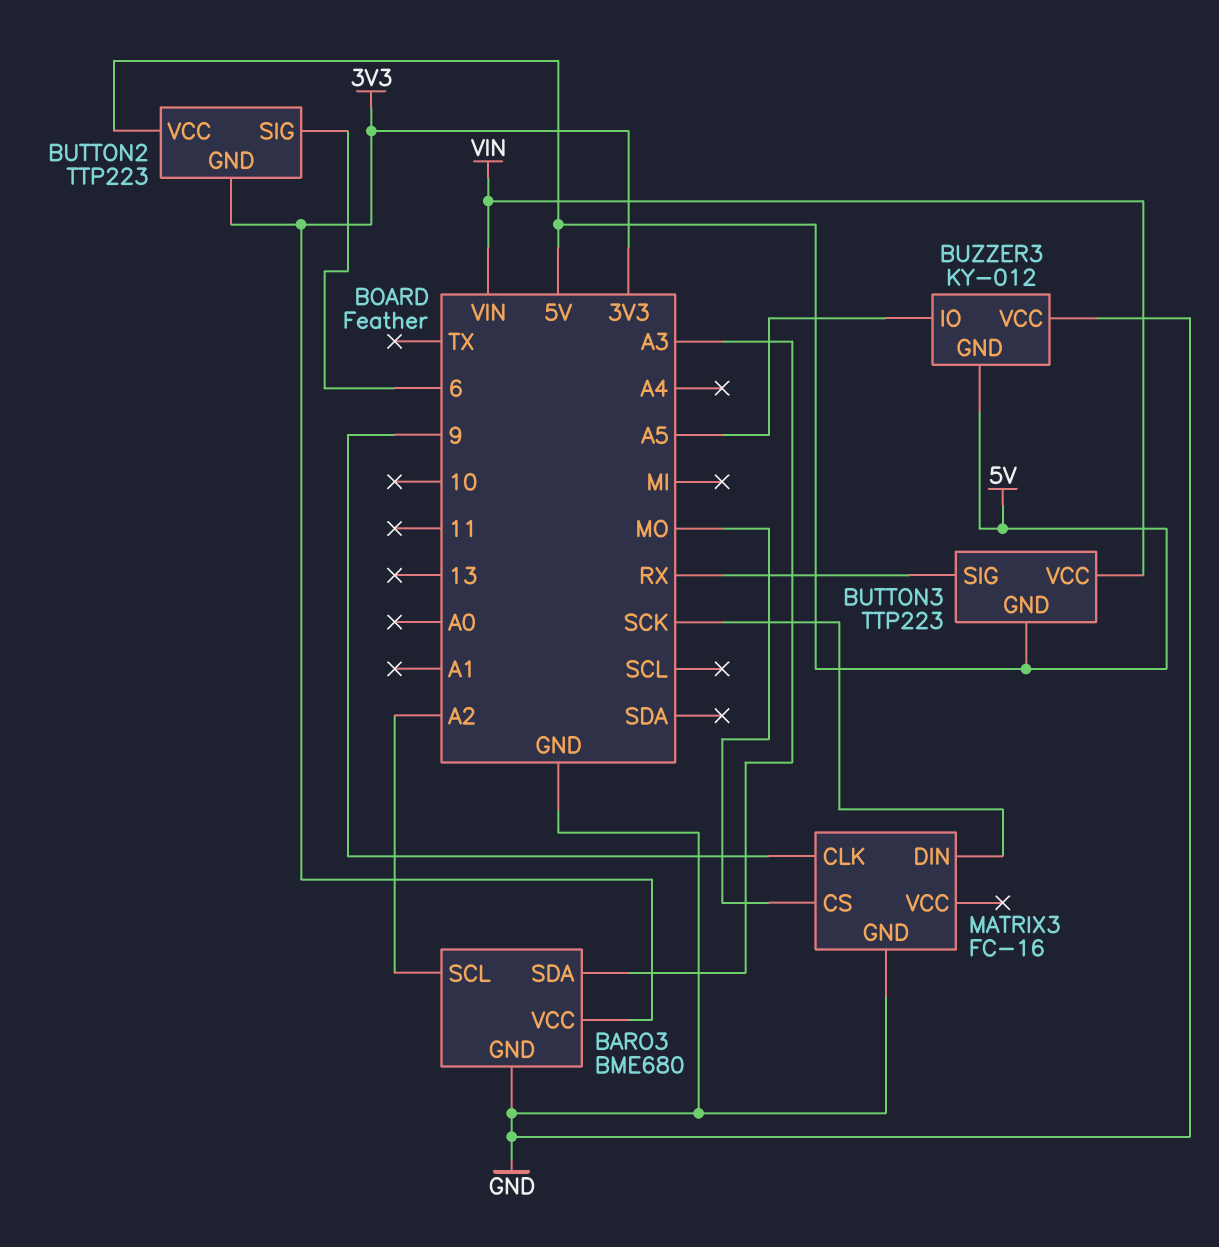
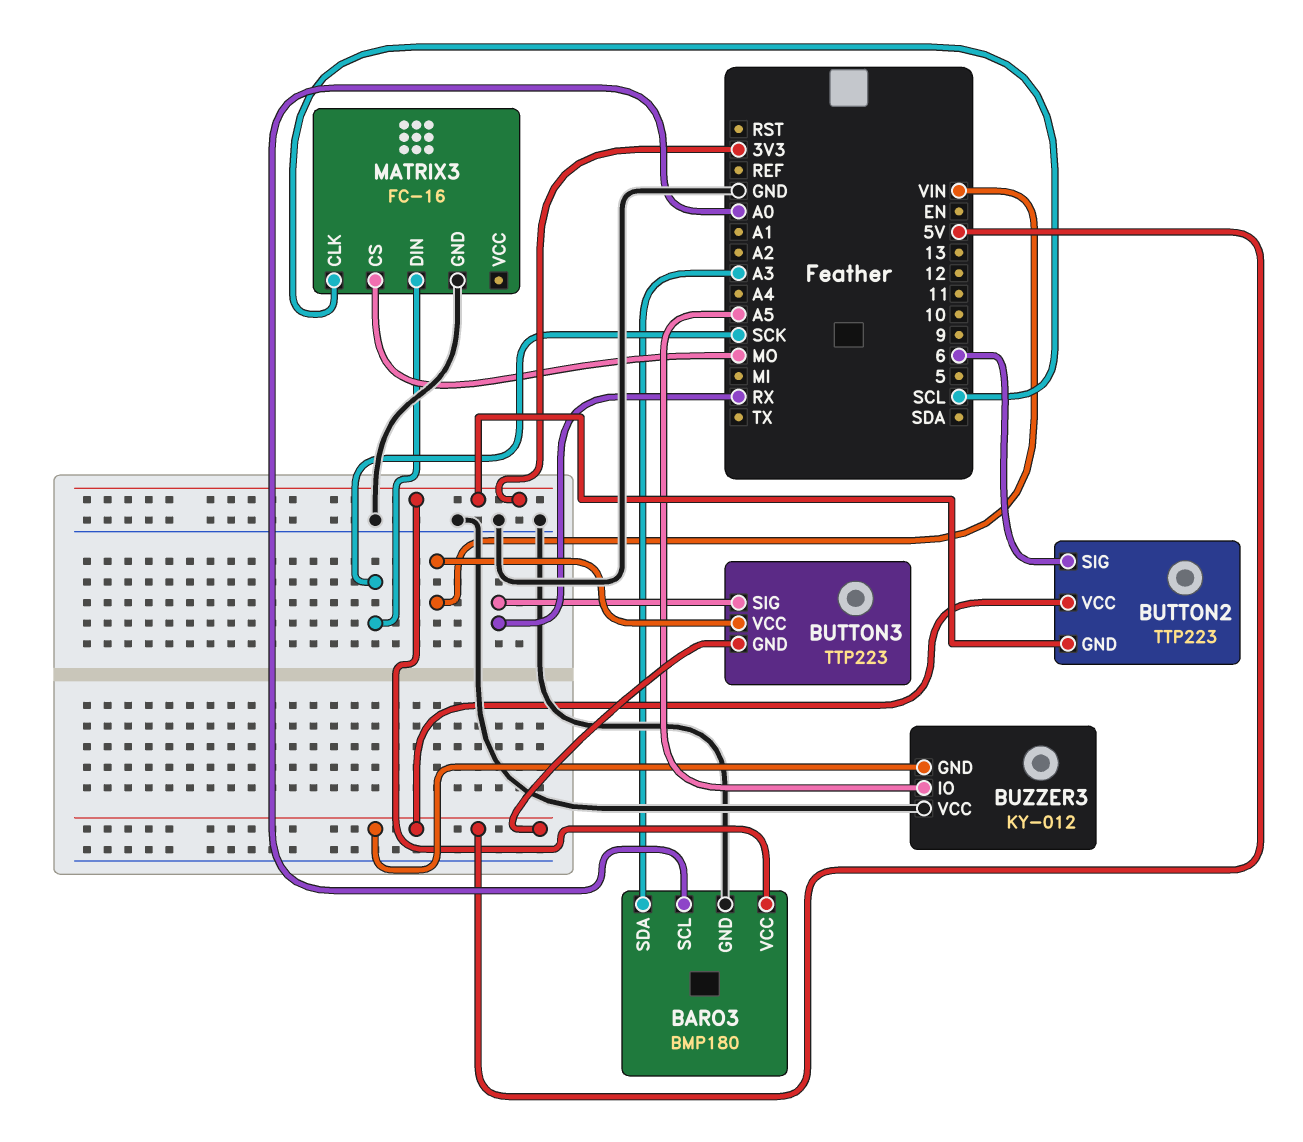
BARO3: BME680 -> BMP180
BARO3 pin SCL: A2 -> A0
MATRIX3 pin CLK: 9 -> SCL

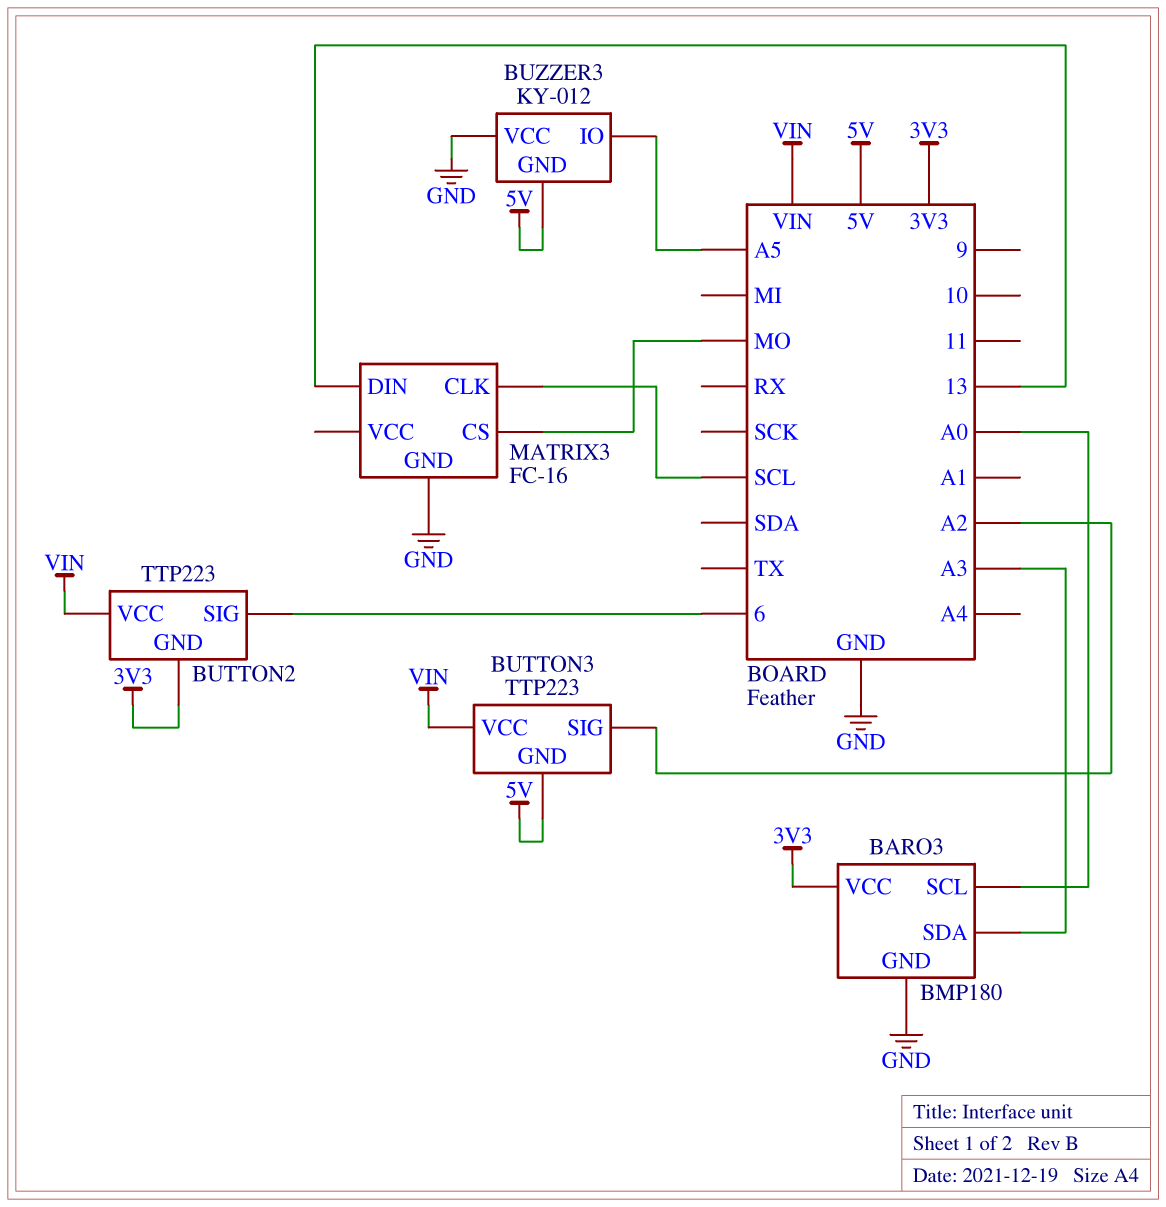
BUTTON2 pin VCC: 5V -> VIN
BUTTON3 pin SIG: RX -> A2
MATRIX3 pin DIN: SCK -> 13

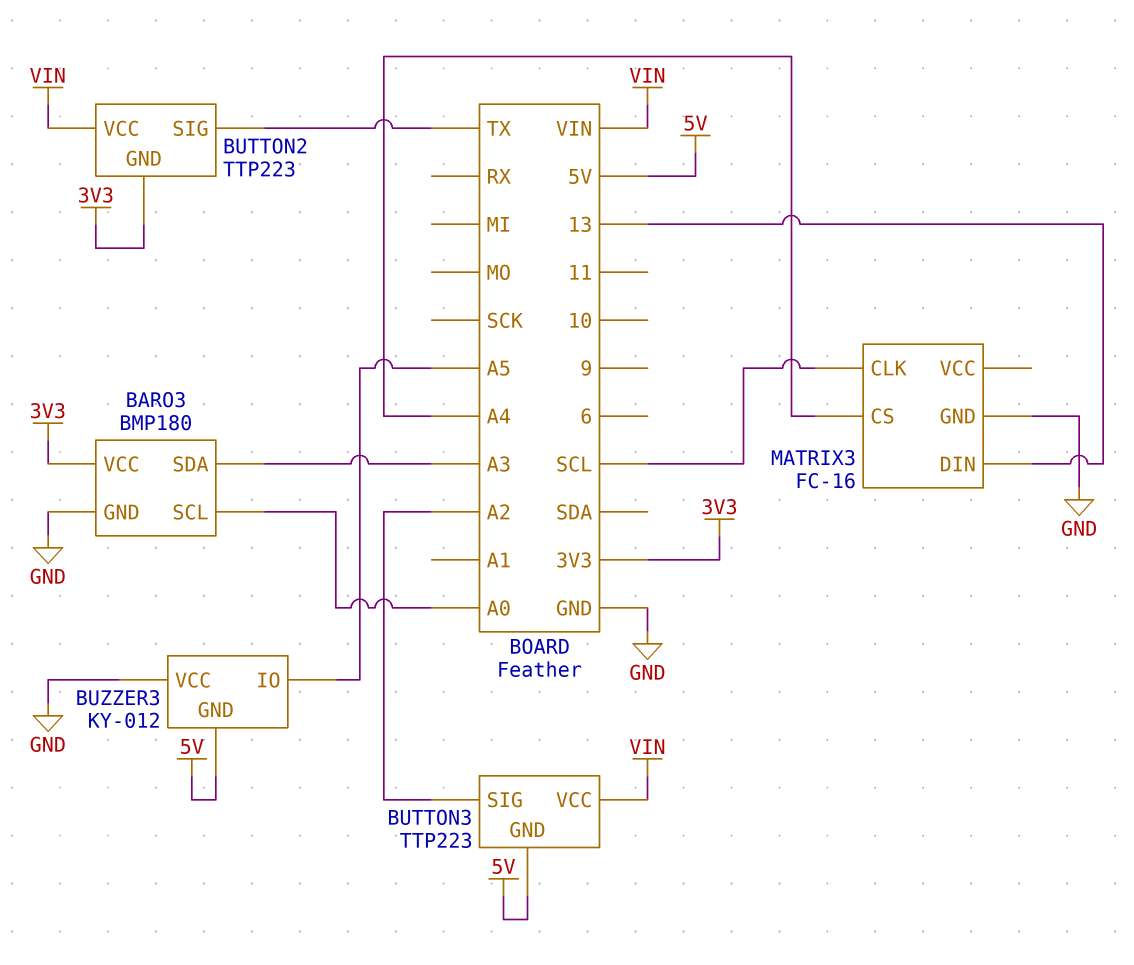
BUTTON2 pin SIG: 6 -> TX
MATRIX3 pin CS: MO -> A4

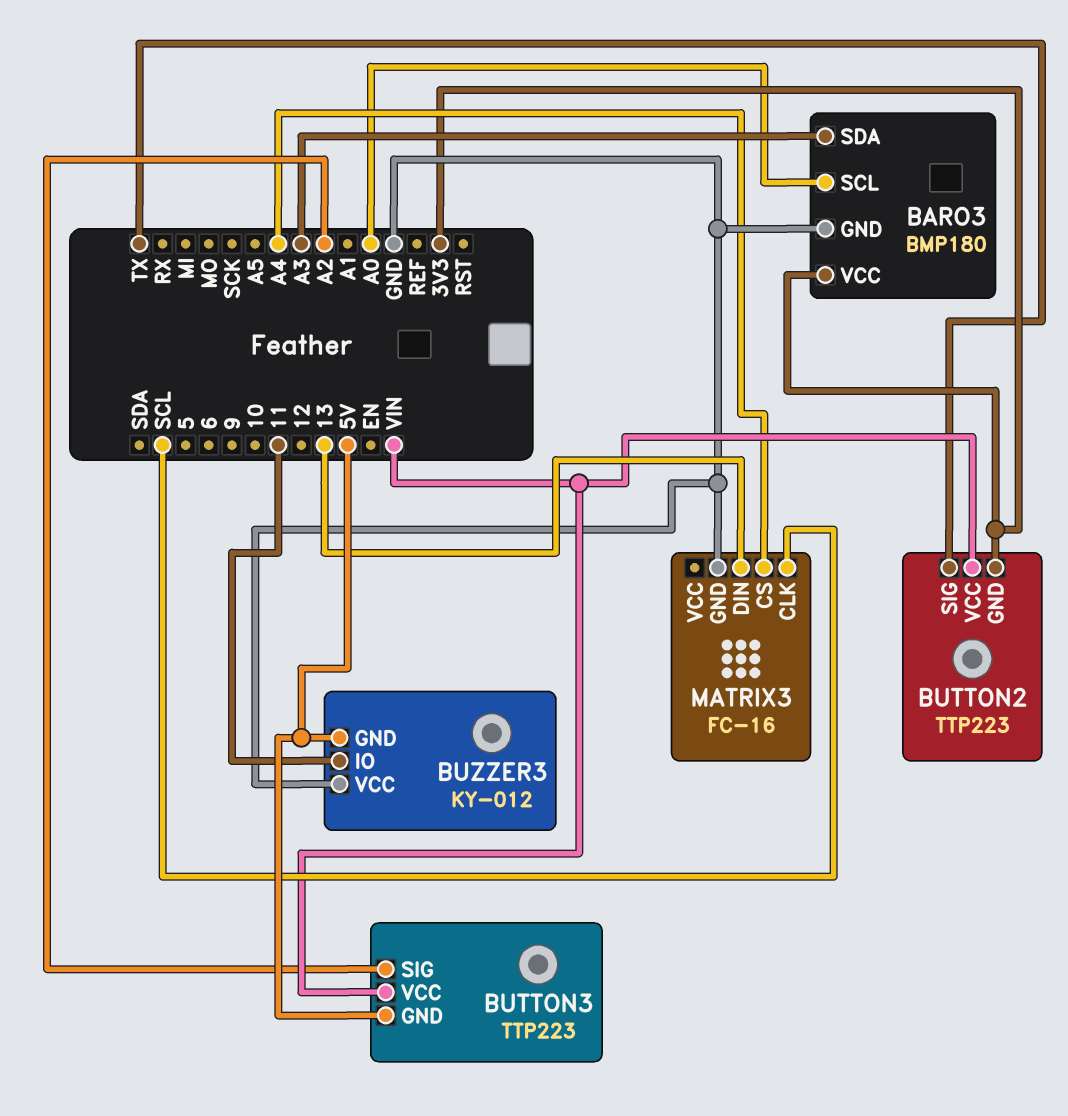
BUZZER3 pin IO: A5 -> 11

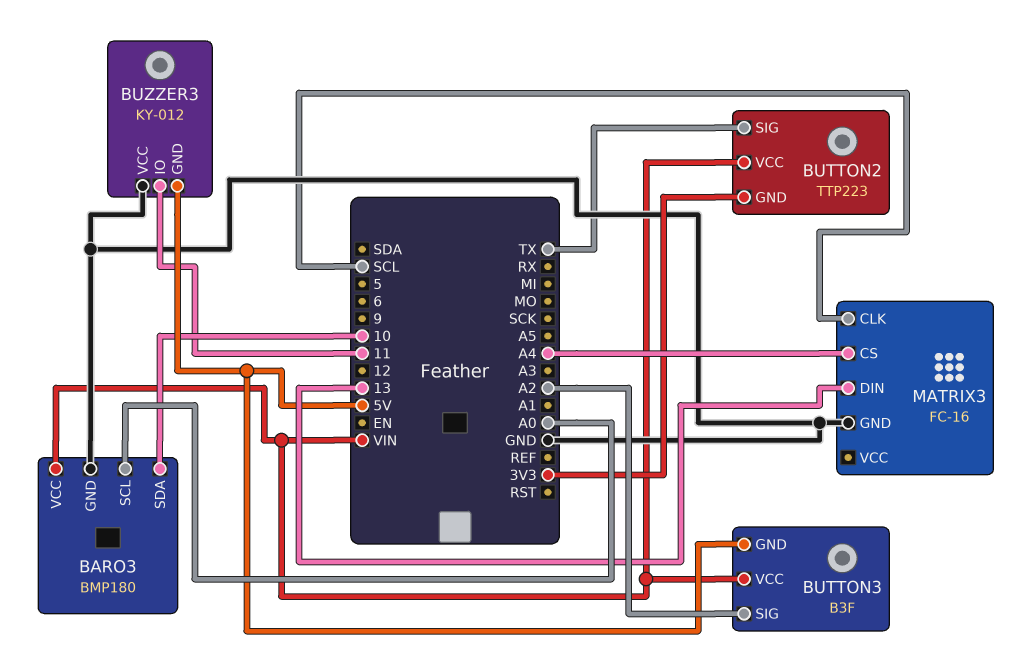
BARO3 pin SDA: A3 -> 10
BARO3 pin VCC: 3V3 -> VIN
BUTTON3: TTP223 -> B3F

